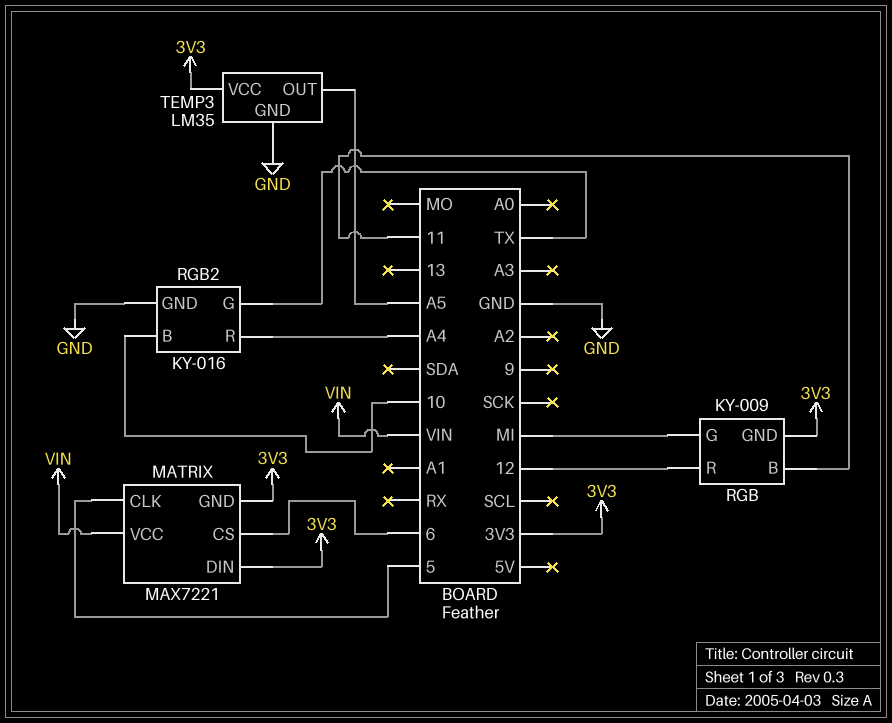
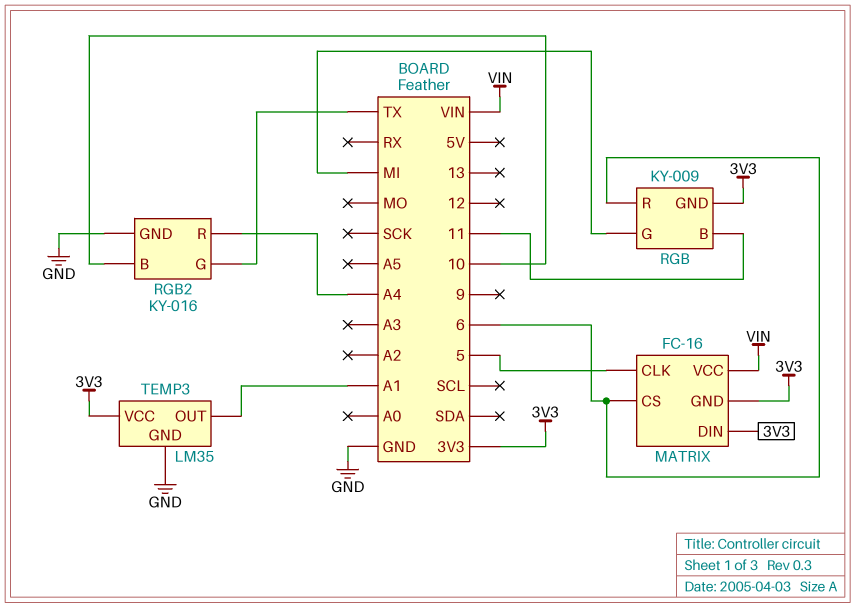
MATRIX: MAX7221 -> FC-16
RGB pin R: 12 -> 6
TEMP3 pin OUT: A5 -> A1

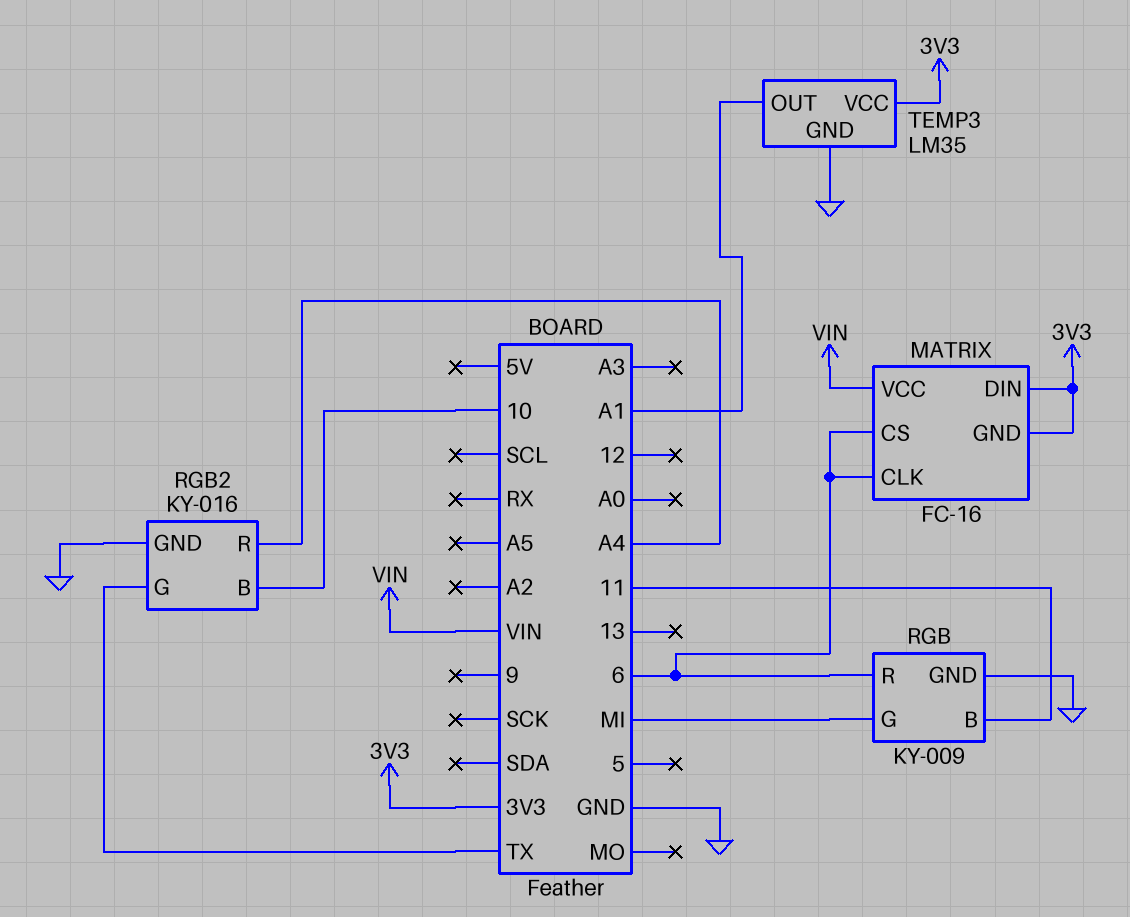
MATRIX pin CLK: 5 -> 6
RGB pin GND: 3V3 -> GND

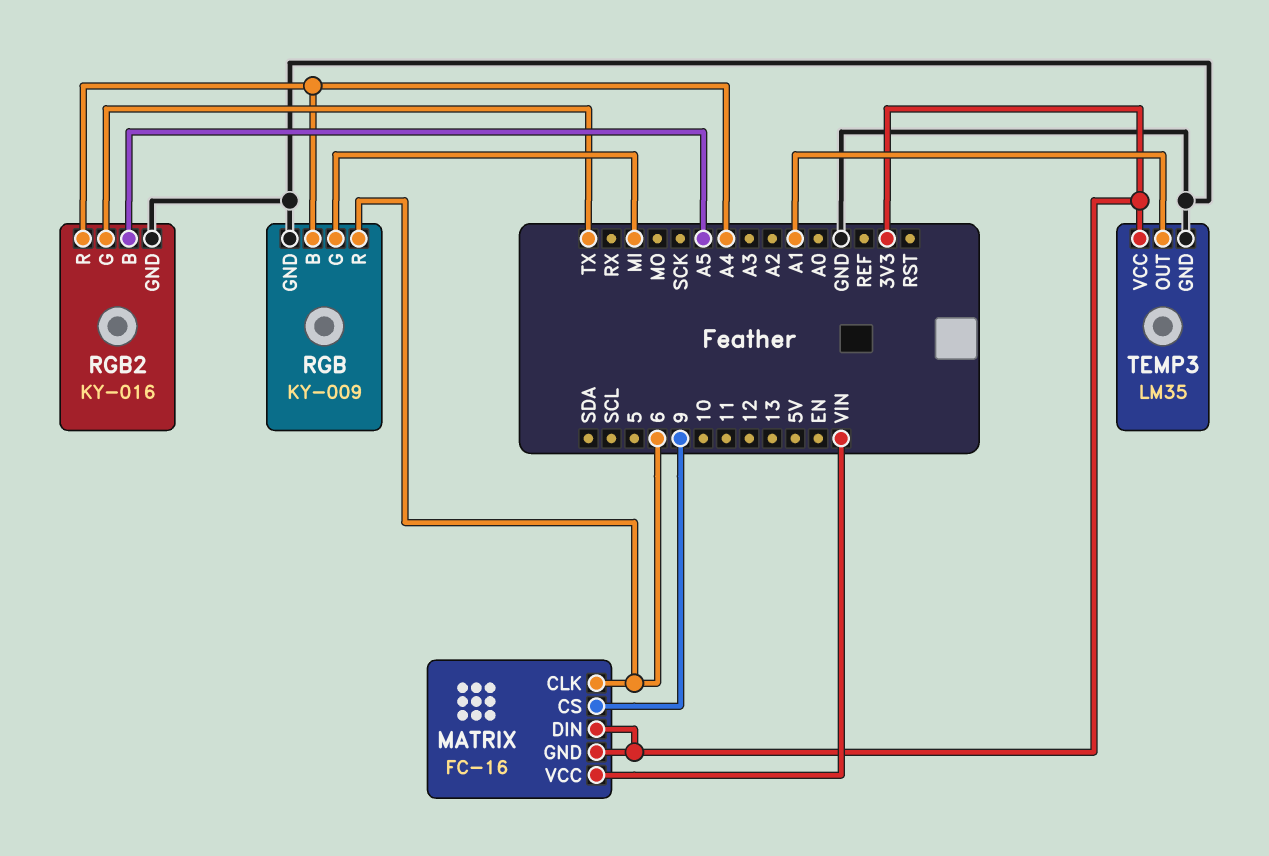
MATRIX pin CS: 6 -> 9
RGB pin B: 11 -> A4
RGB2 pin B: 10 -> A5

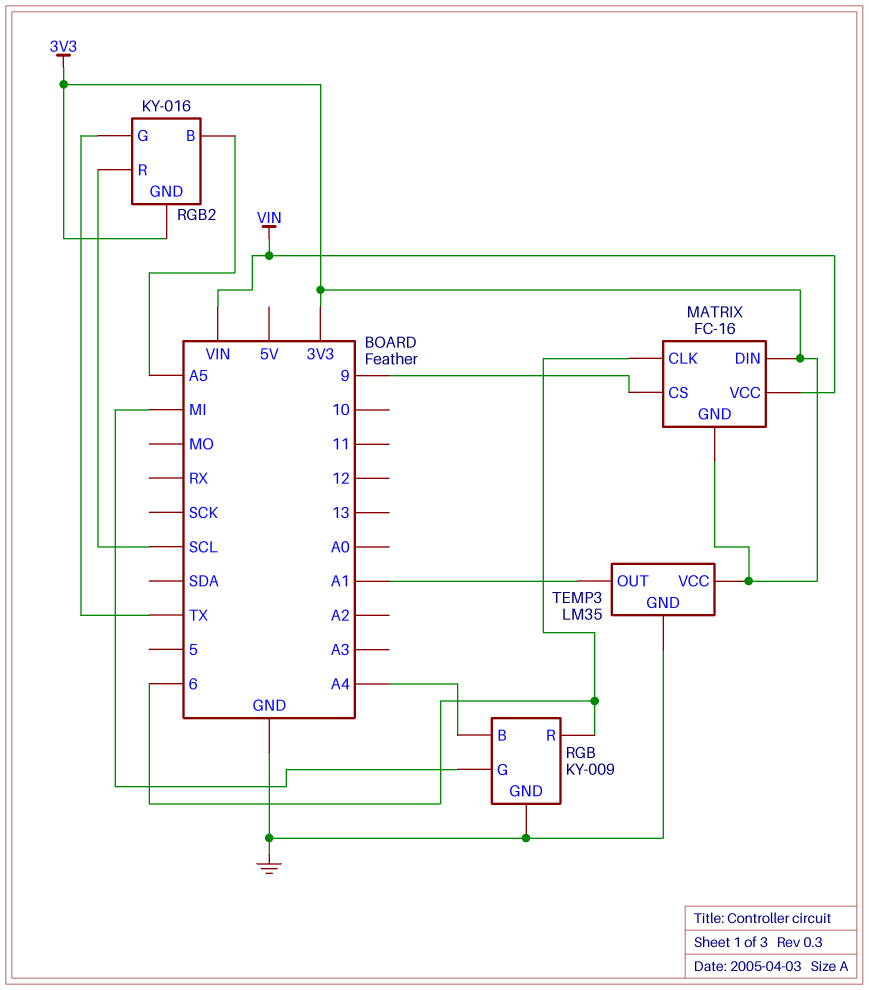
RGB2 pin GND: GND -> 3V3
RGB2 pin R: A4 -> SCL

